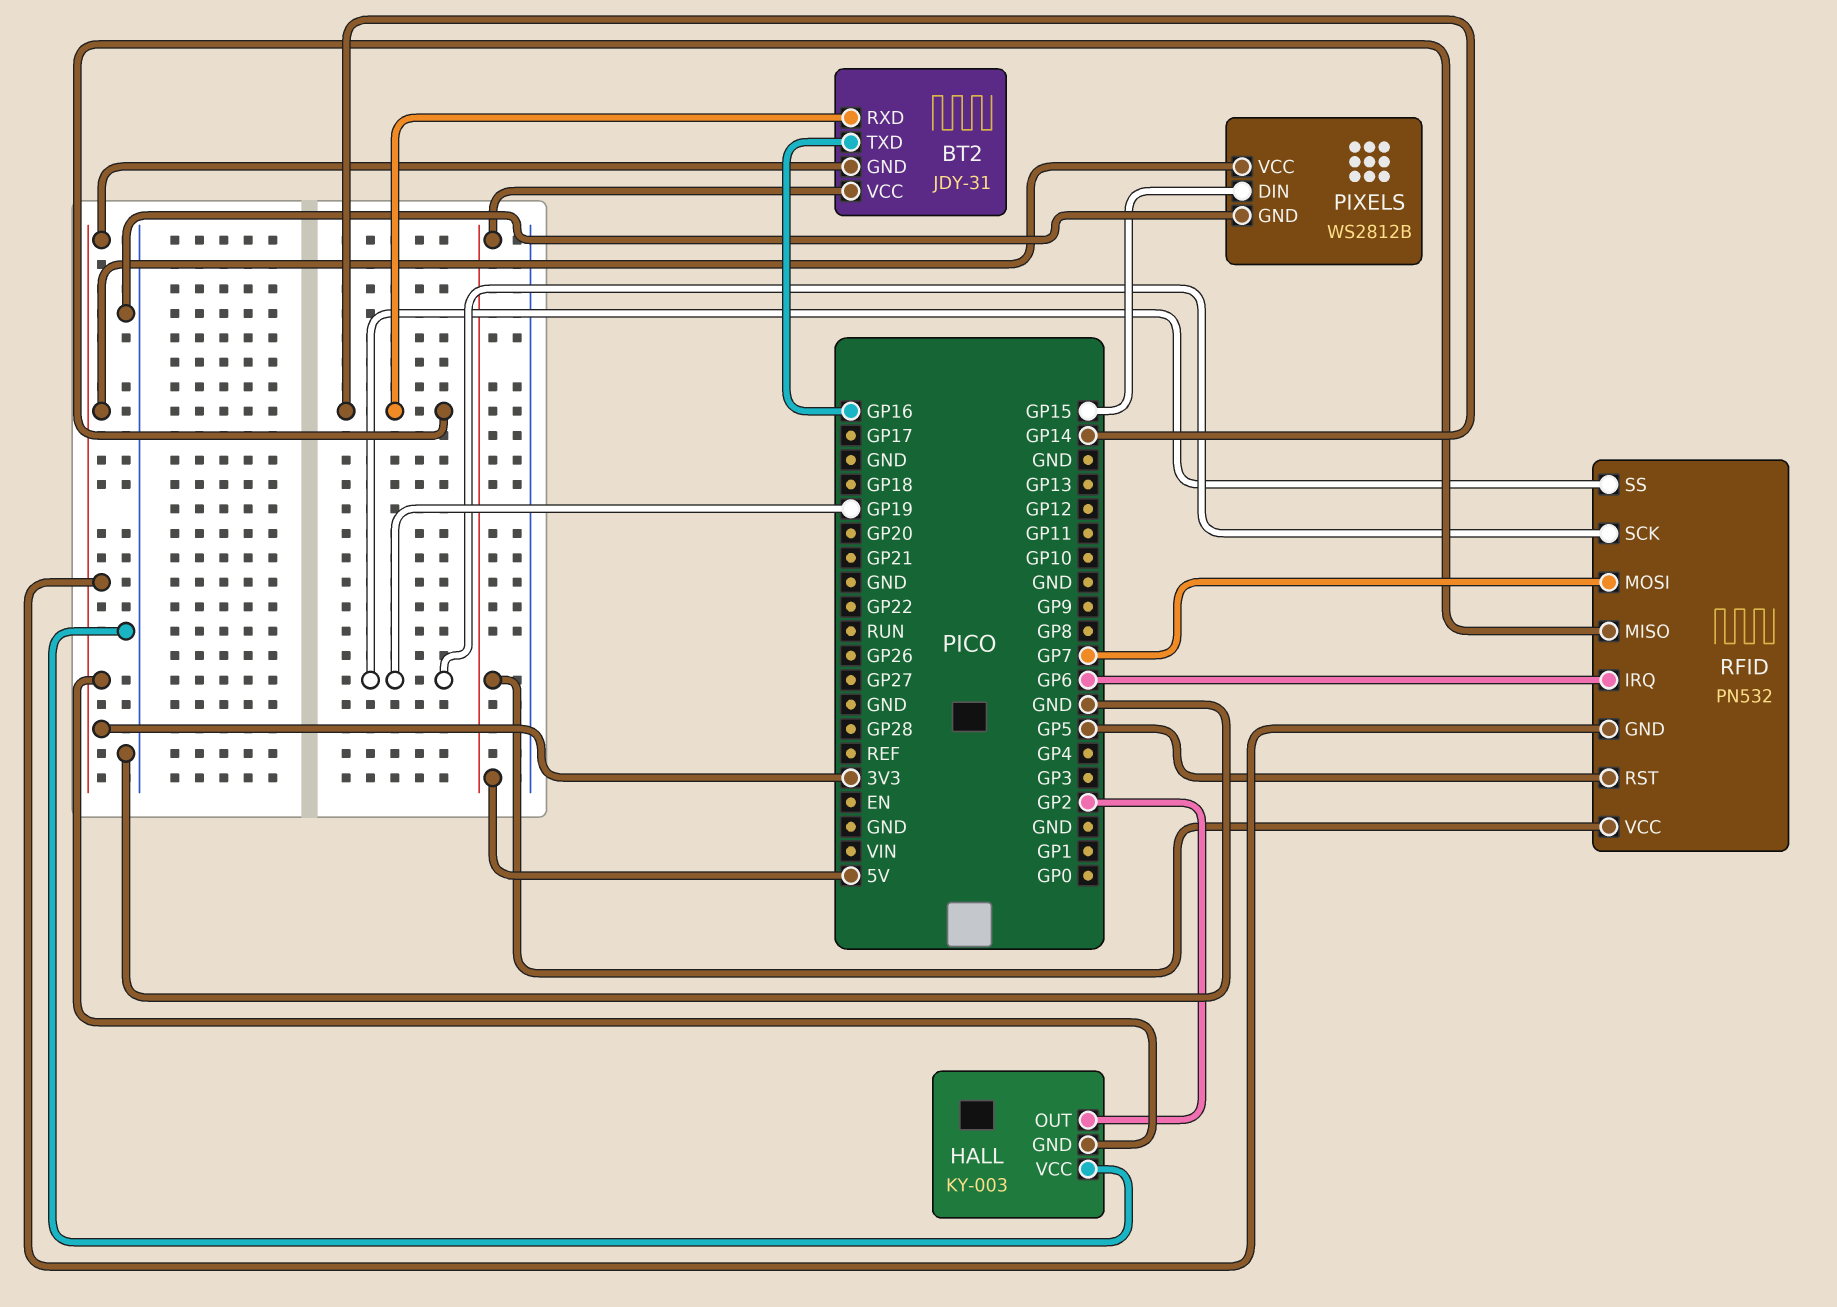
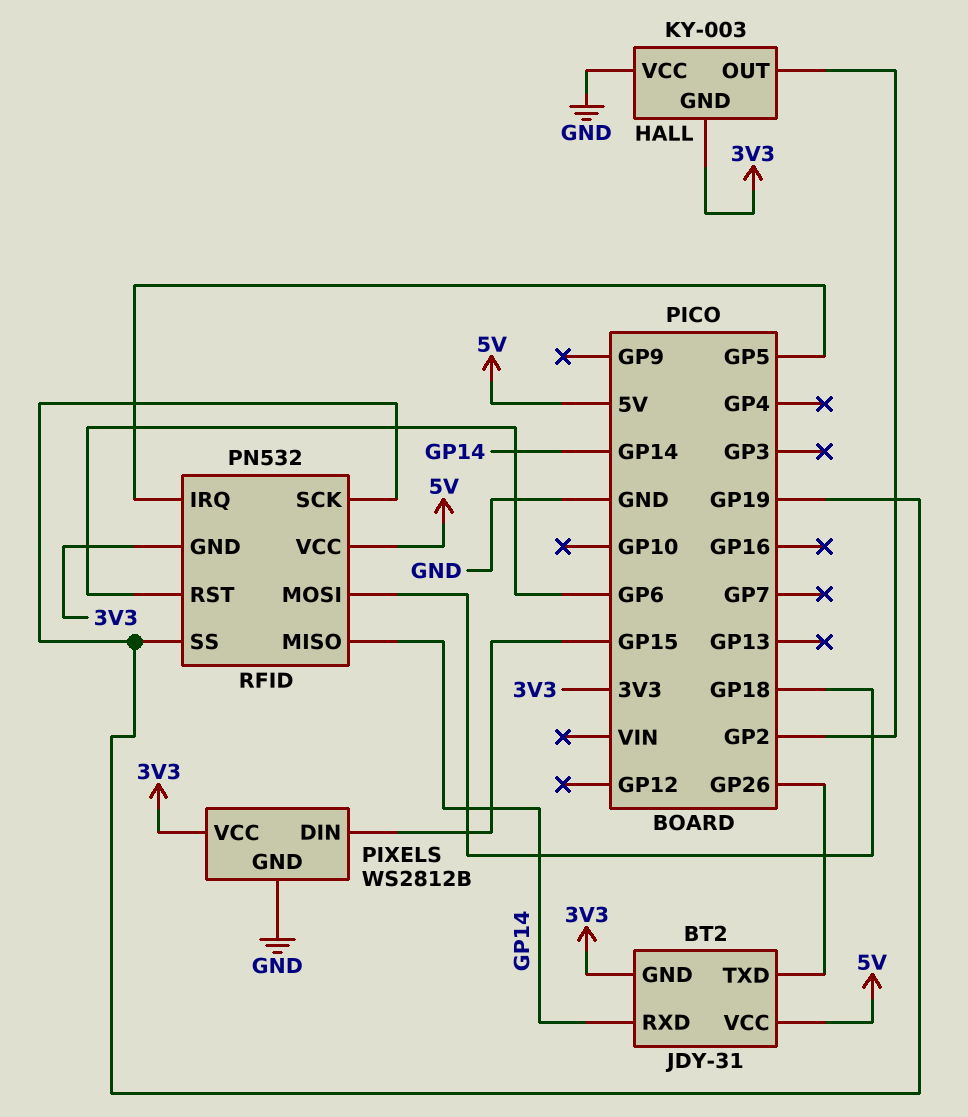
BT2 pin TXD: GP16 -> GP26
RFID pin IRQ: GP6 -> GP5
RFID pin MOSI: GP7 -> GP18
RFID pin RST: GP5 -> GP6

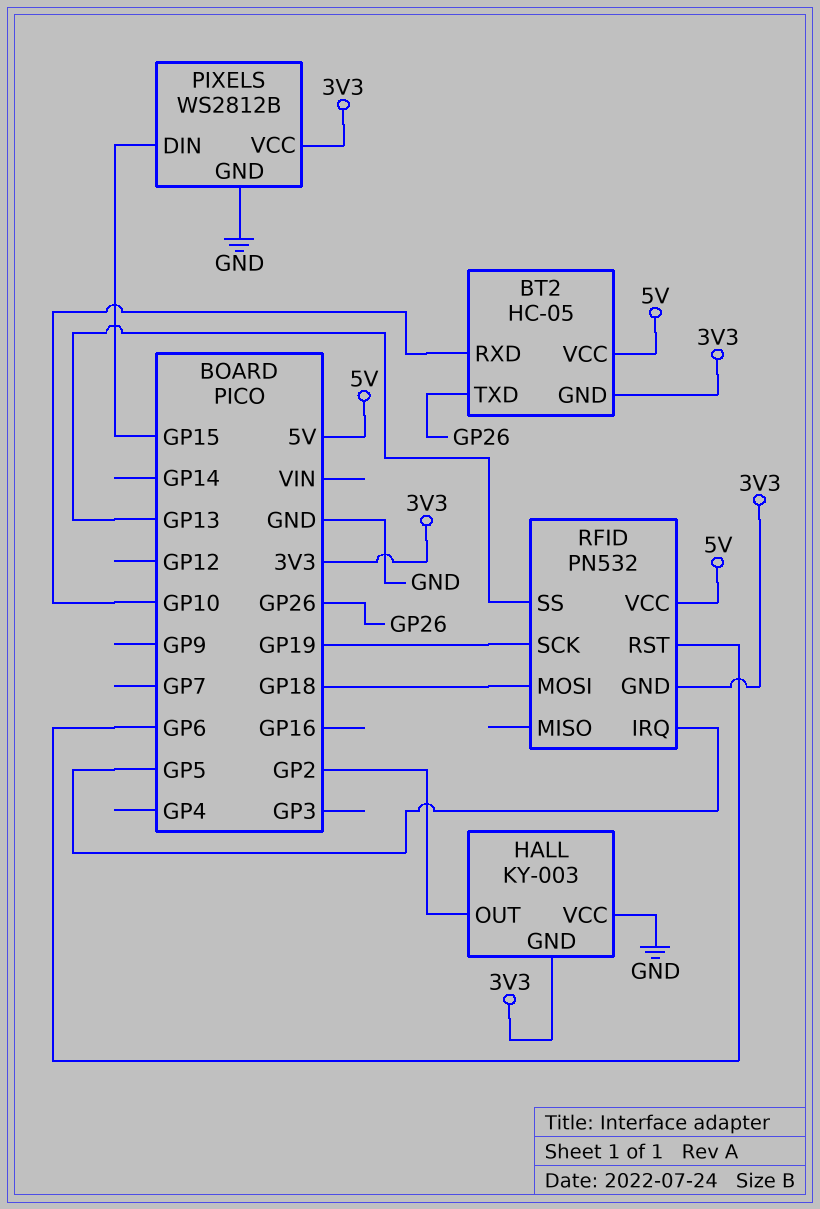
BT2: JDY-31 -> HC-05
BT2 pin RXD: GP14 -> GP10
RFID pin MISO: GP14 -> none
RFID pin SS: GP19 -> GP13

